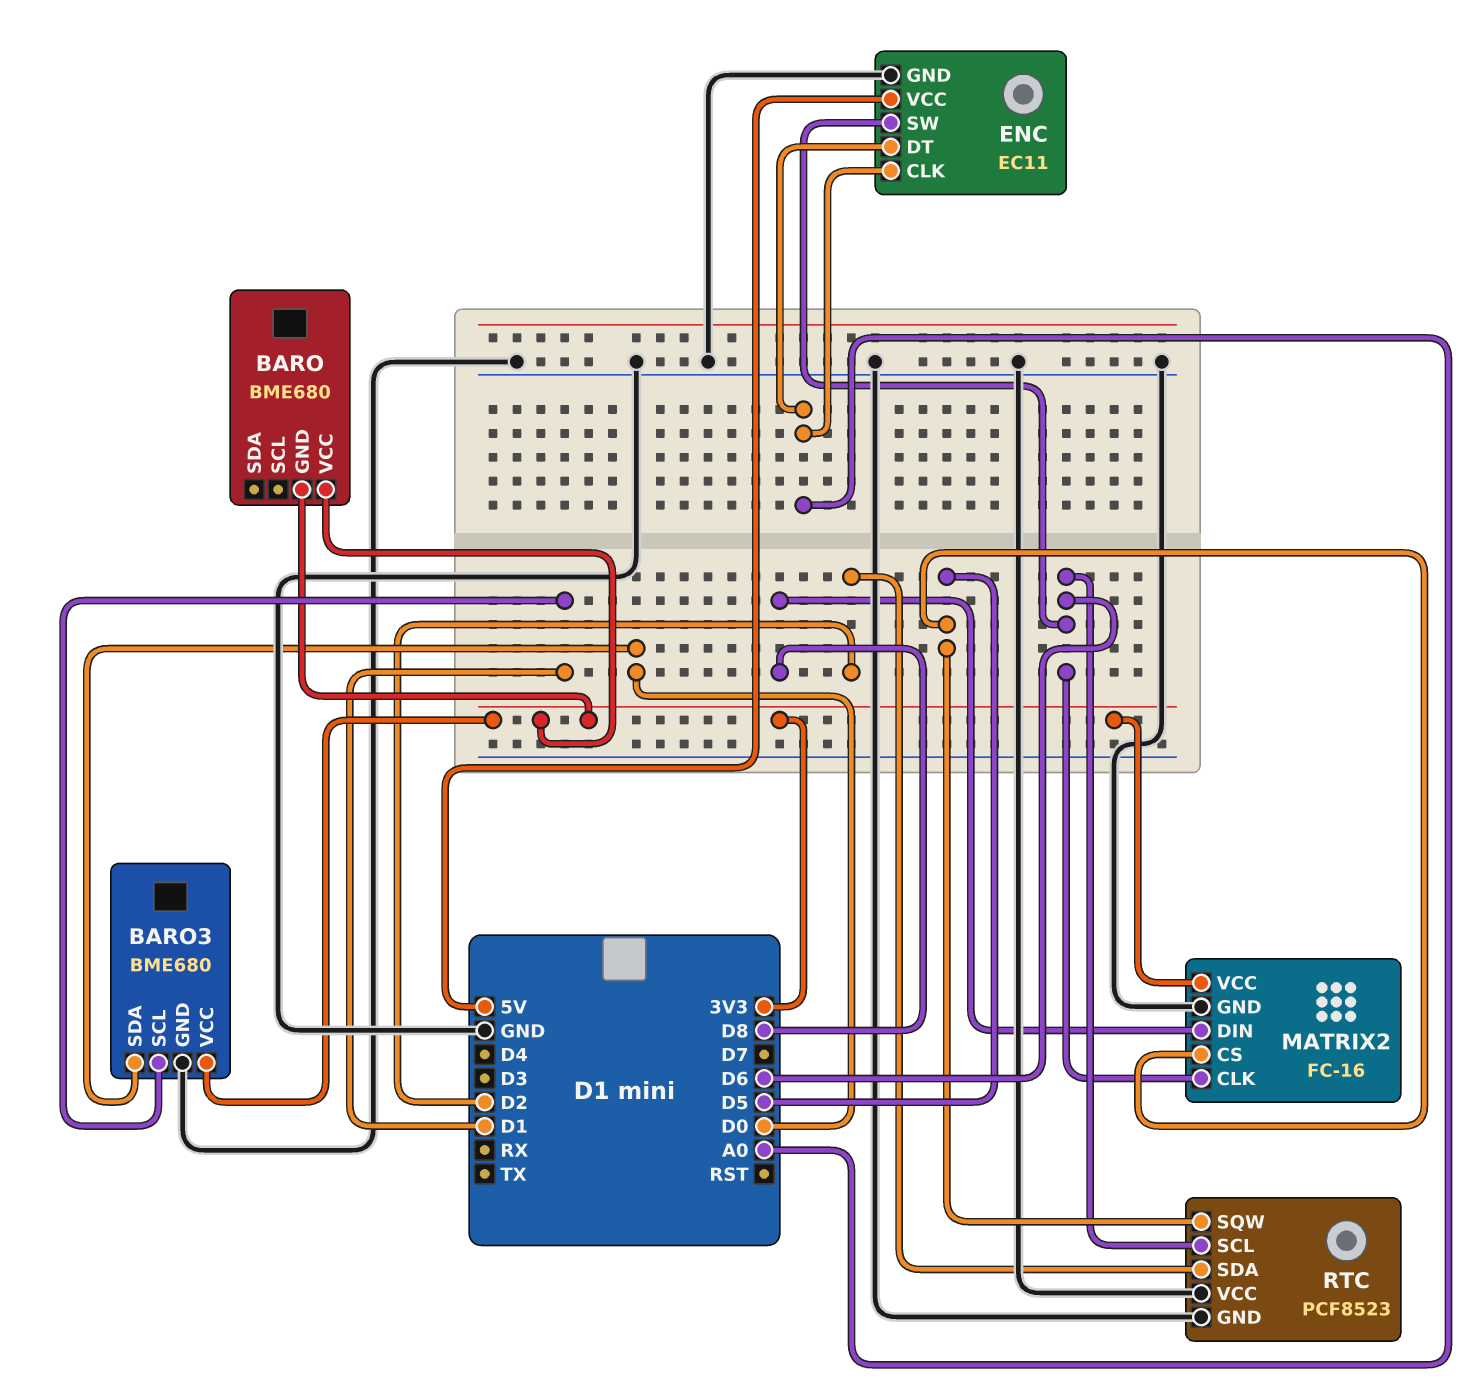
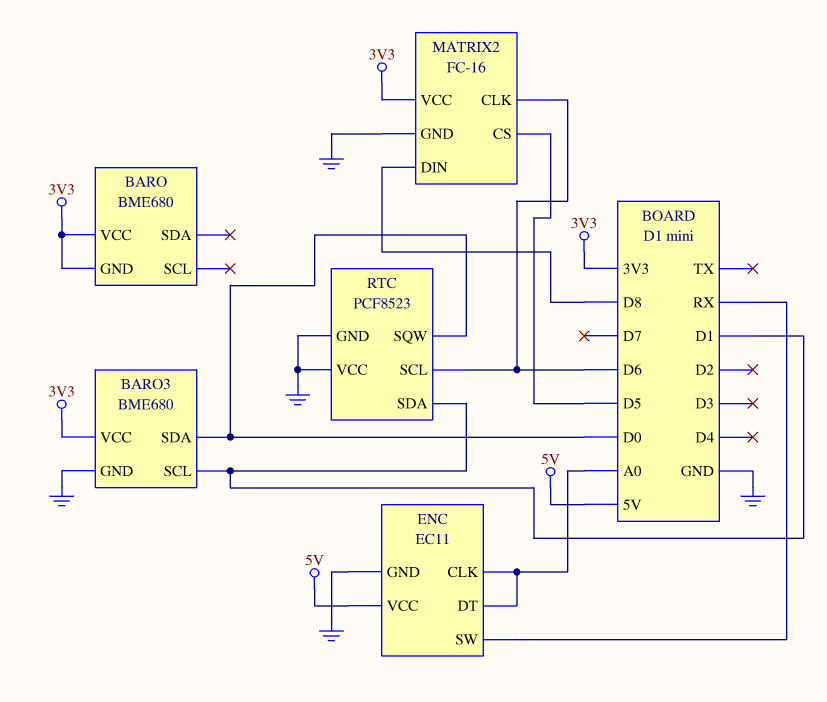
ENC pin SW: D6 -> RX
RTC pin SDA: D2 -> D1
RTC pin SQW: D5 -> D0

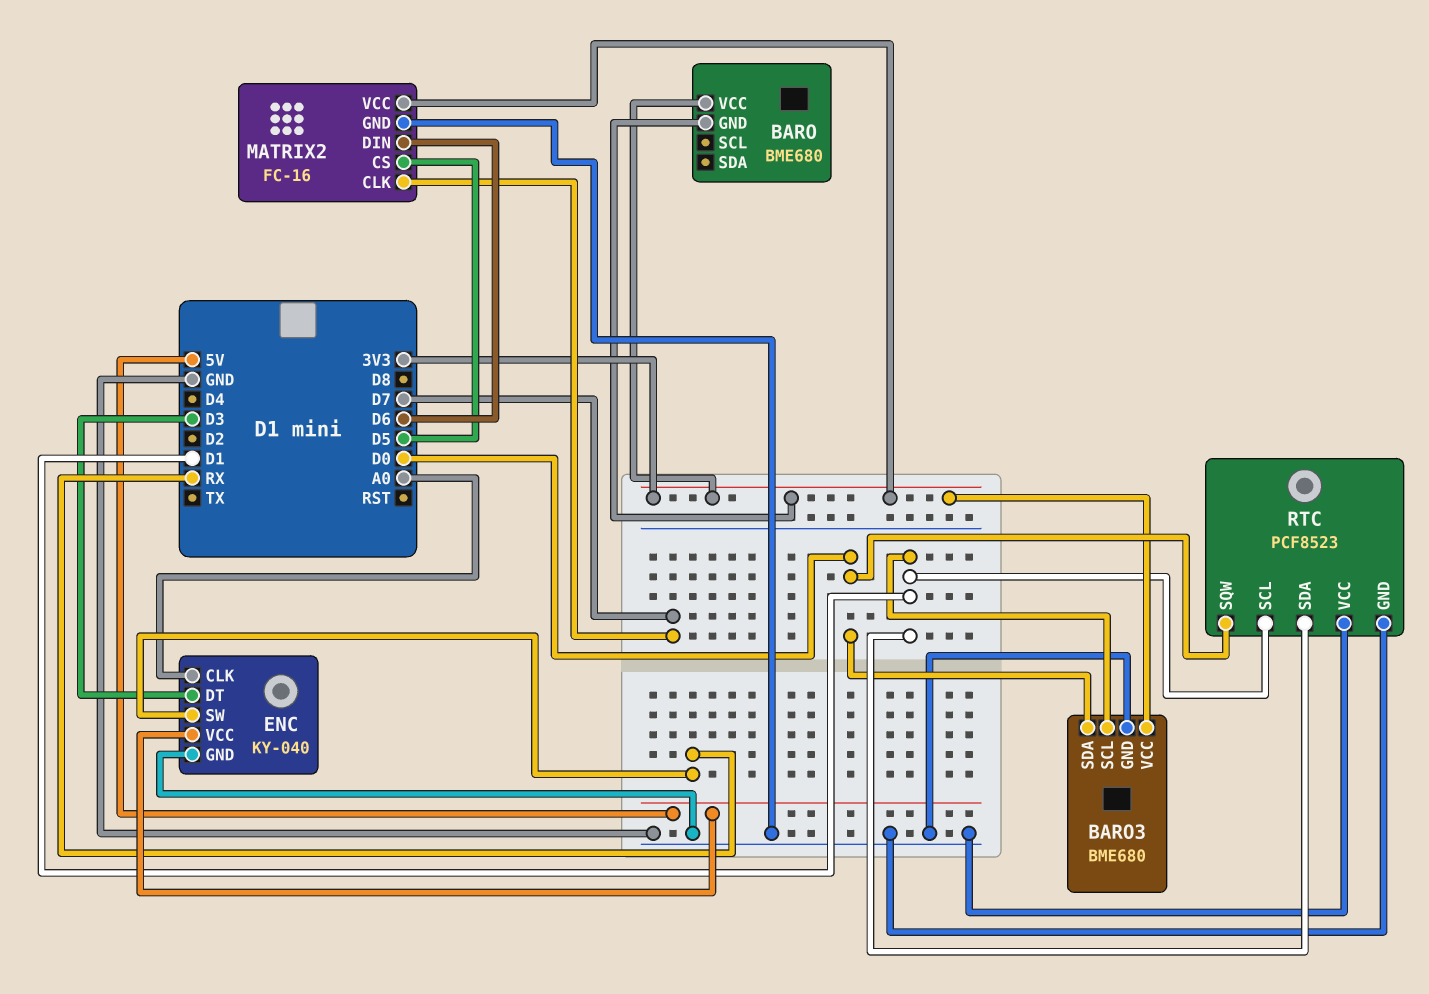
ENC: EC11 -> KY-040
ENC pin DT: A0 -> D3
MATRIX2 pin CLK: D6 -> D7
MATRIX2 pin DIN: D8 -> D6
RTC pin SCL: D6 -> D1

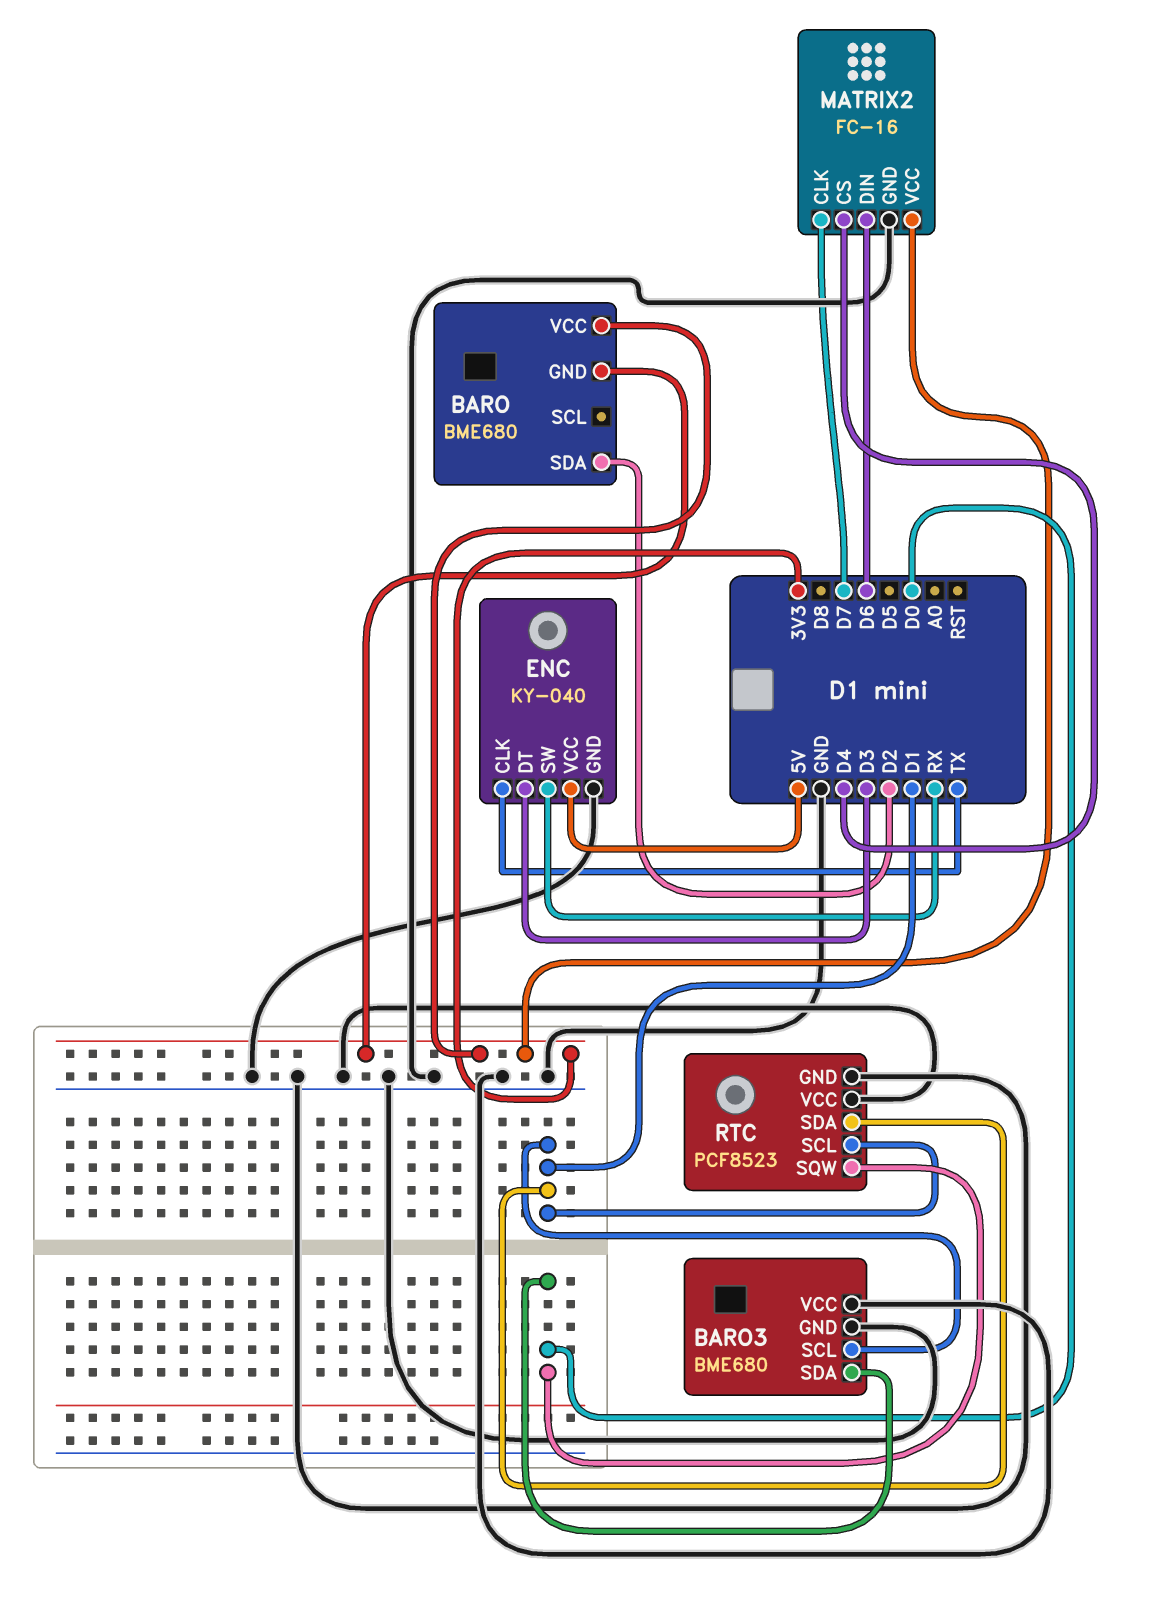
BARO pin SDA: none -> D2
BARO3 pin VCC: 3V3 -> GND
ENC pin CLK: A0 -> TX
MATRIX2 pin CS: D5 -> D4

